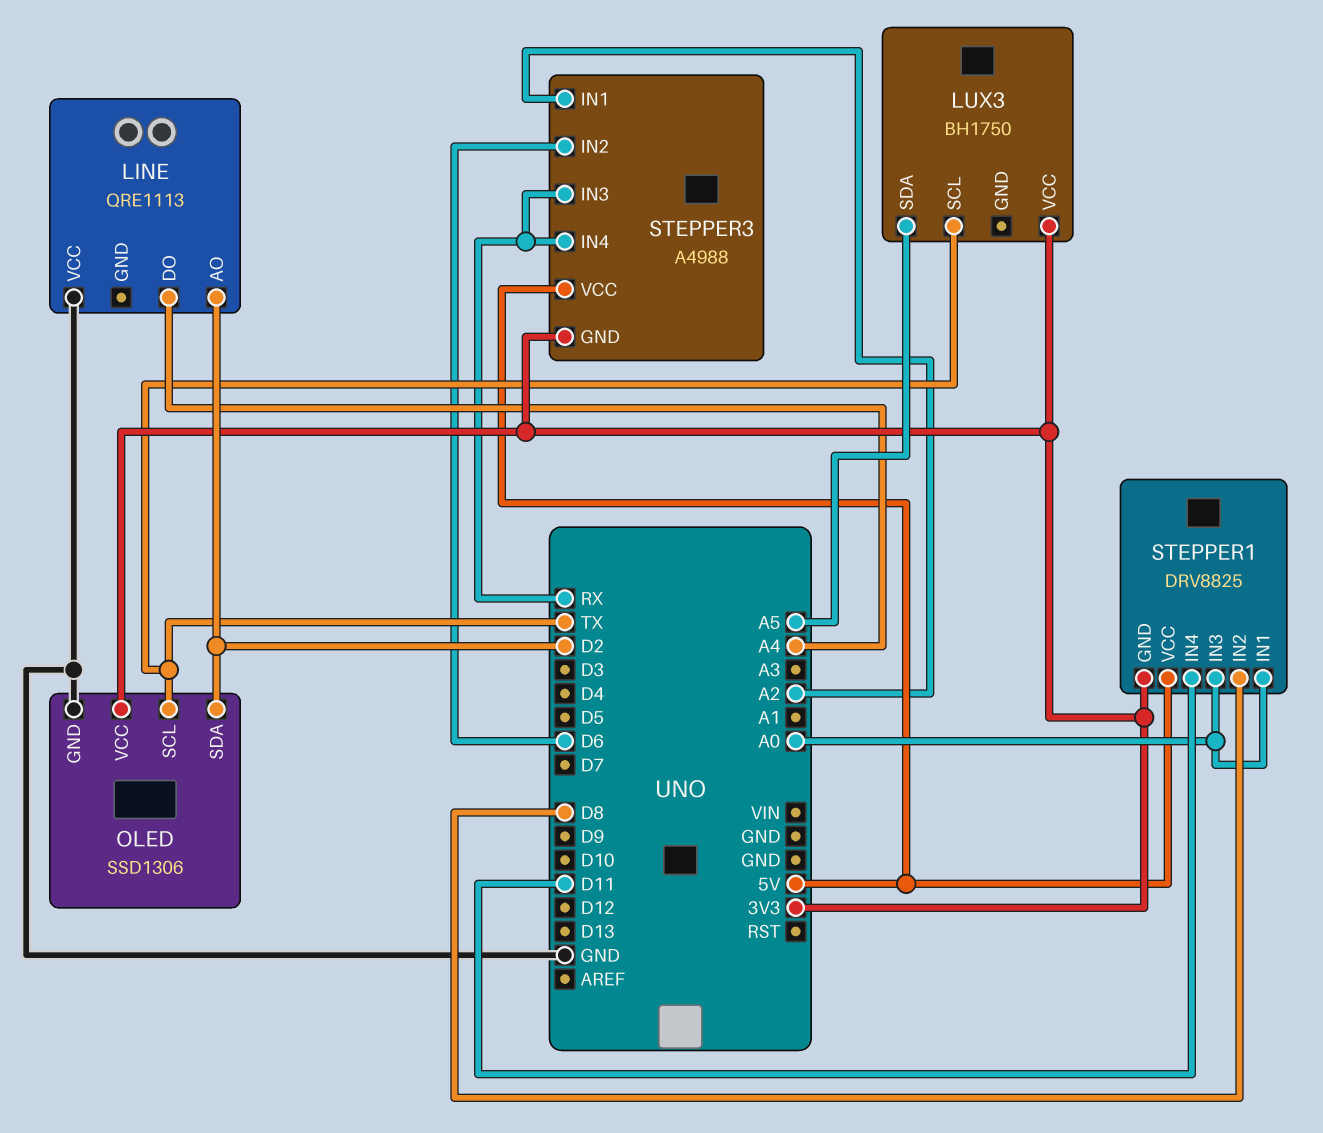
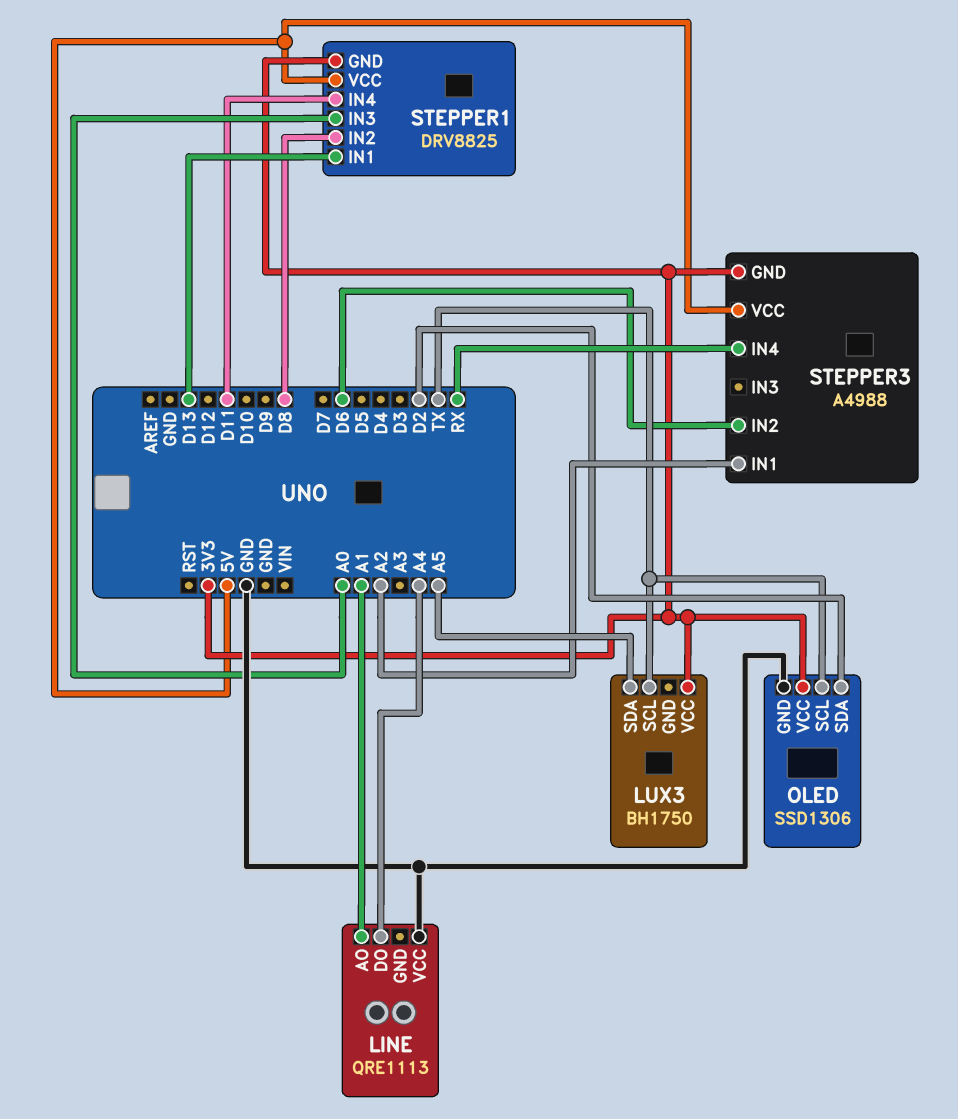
LINE pin AO: D2 -> A1
STEPPER1 pin IN1: A0 -> D13
STEPPER3 pin IN3: RX -> none

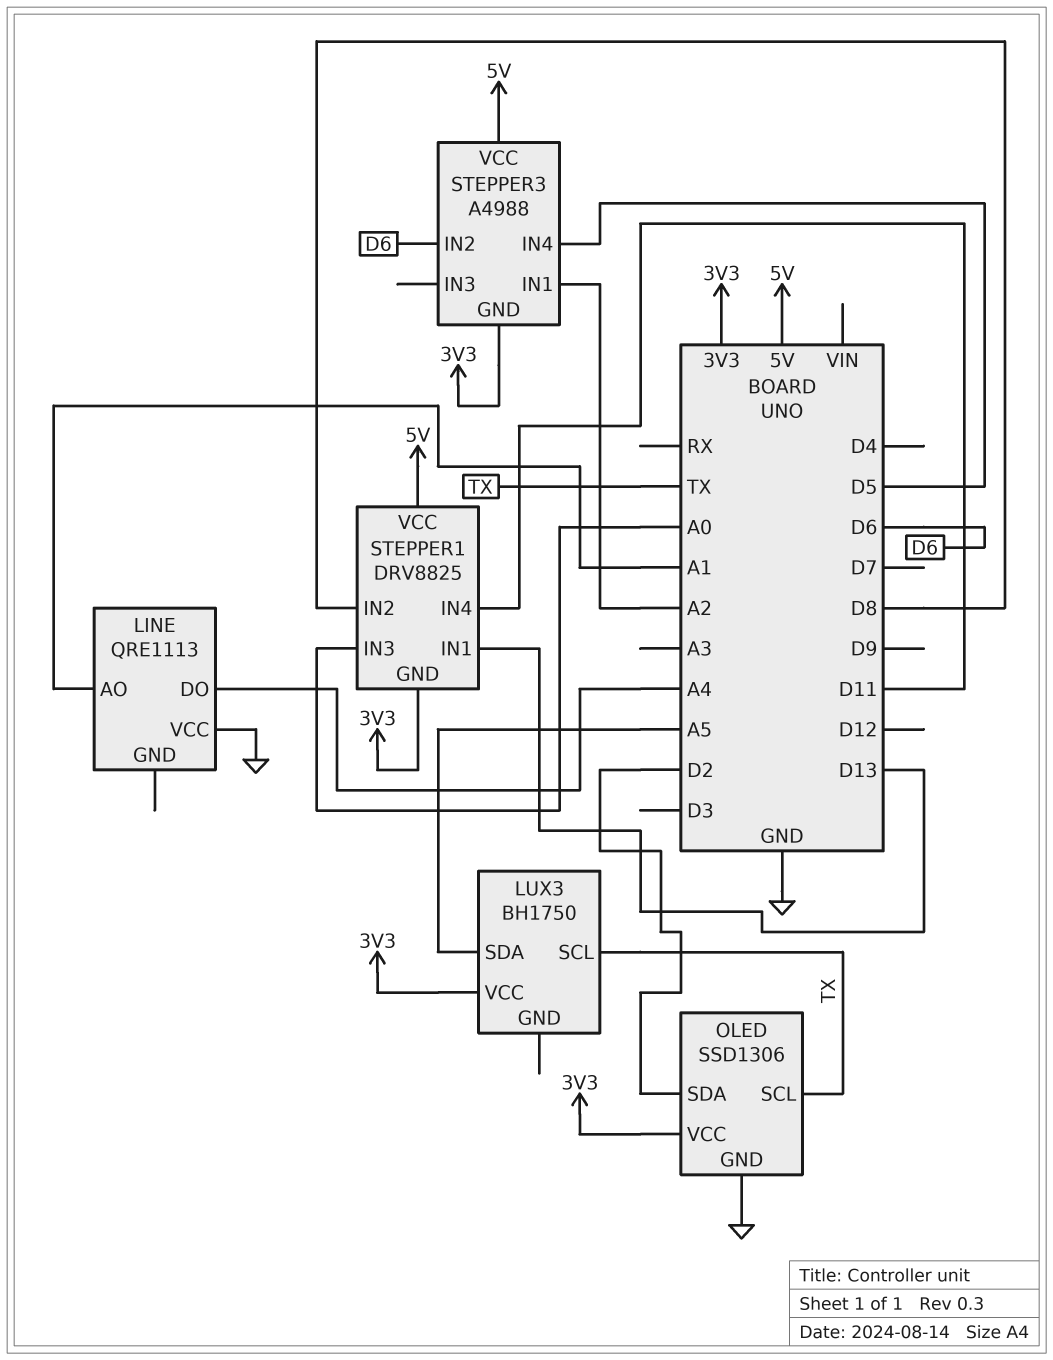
STEPPER3 pin IN4: RX -> D5

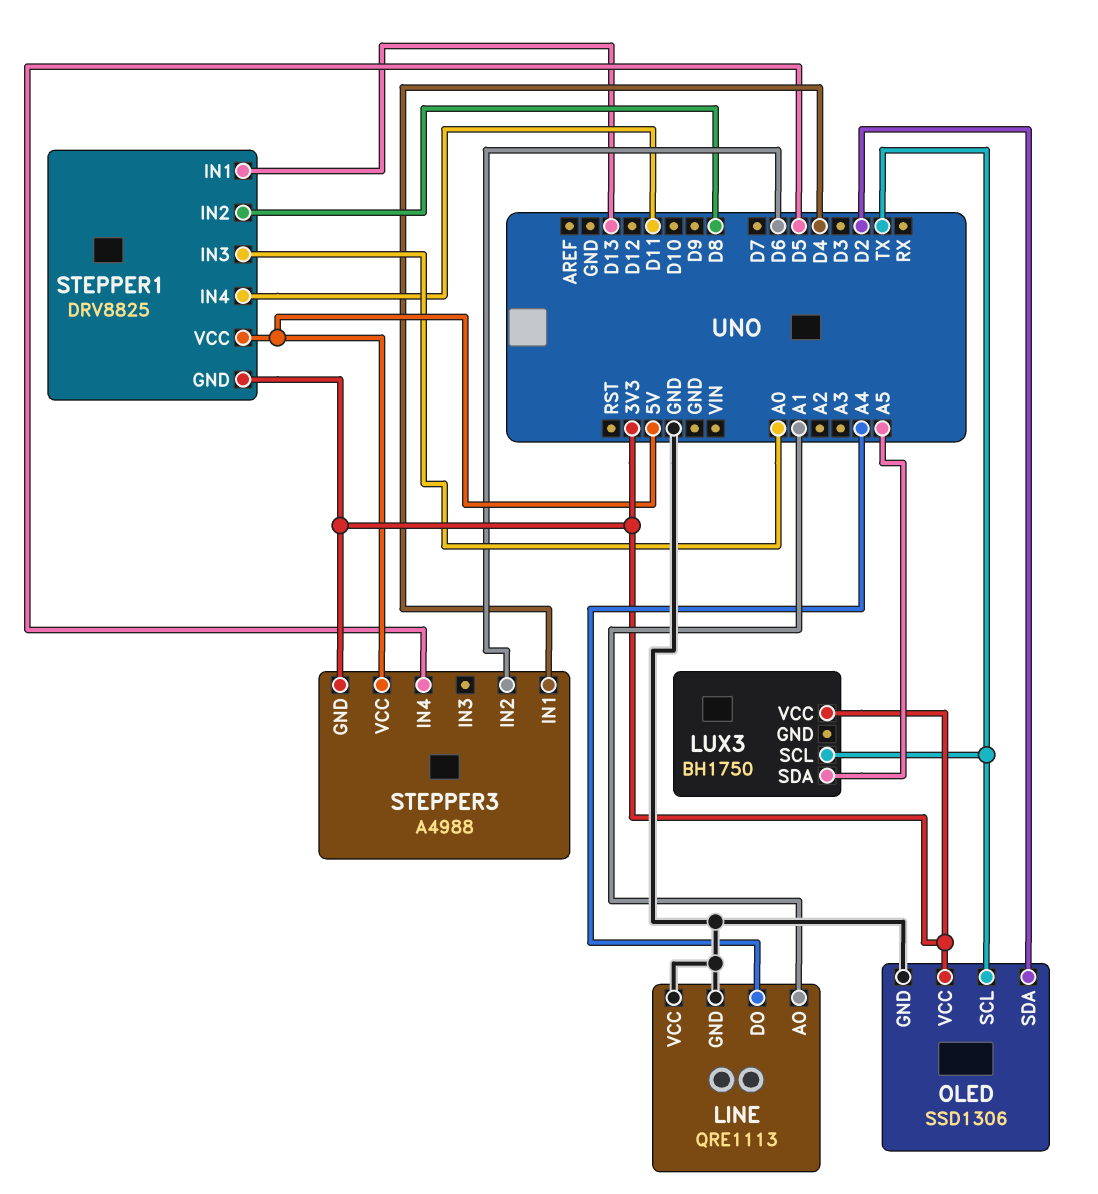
LINE pin GND: none -> GND
STEPPER3 pin IN1: A2 -> D4

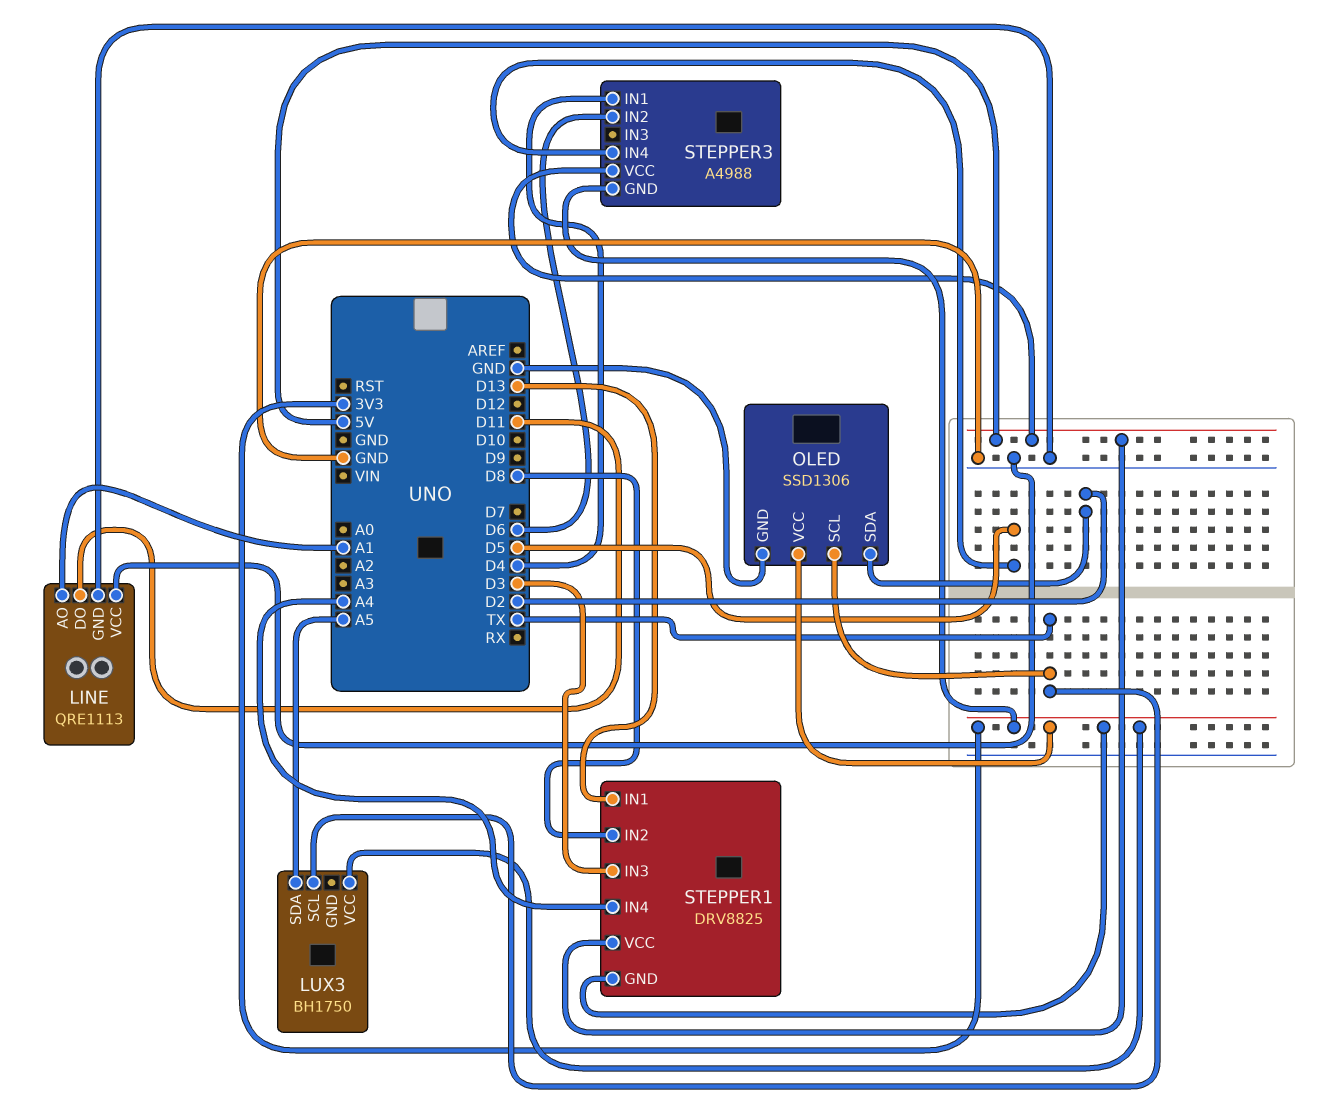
LINE pin DO: A4 -> D11
STEPPER1 pin IN3: A0 -> D3
STEPPER1 pin IN4: D11 -> A4

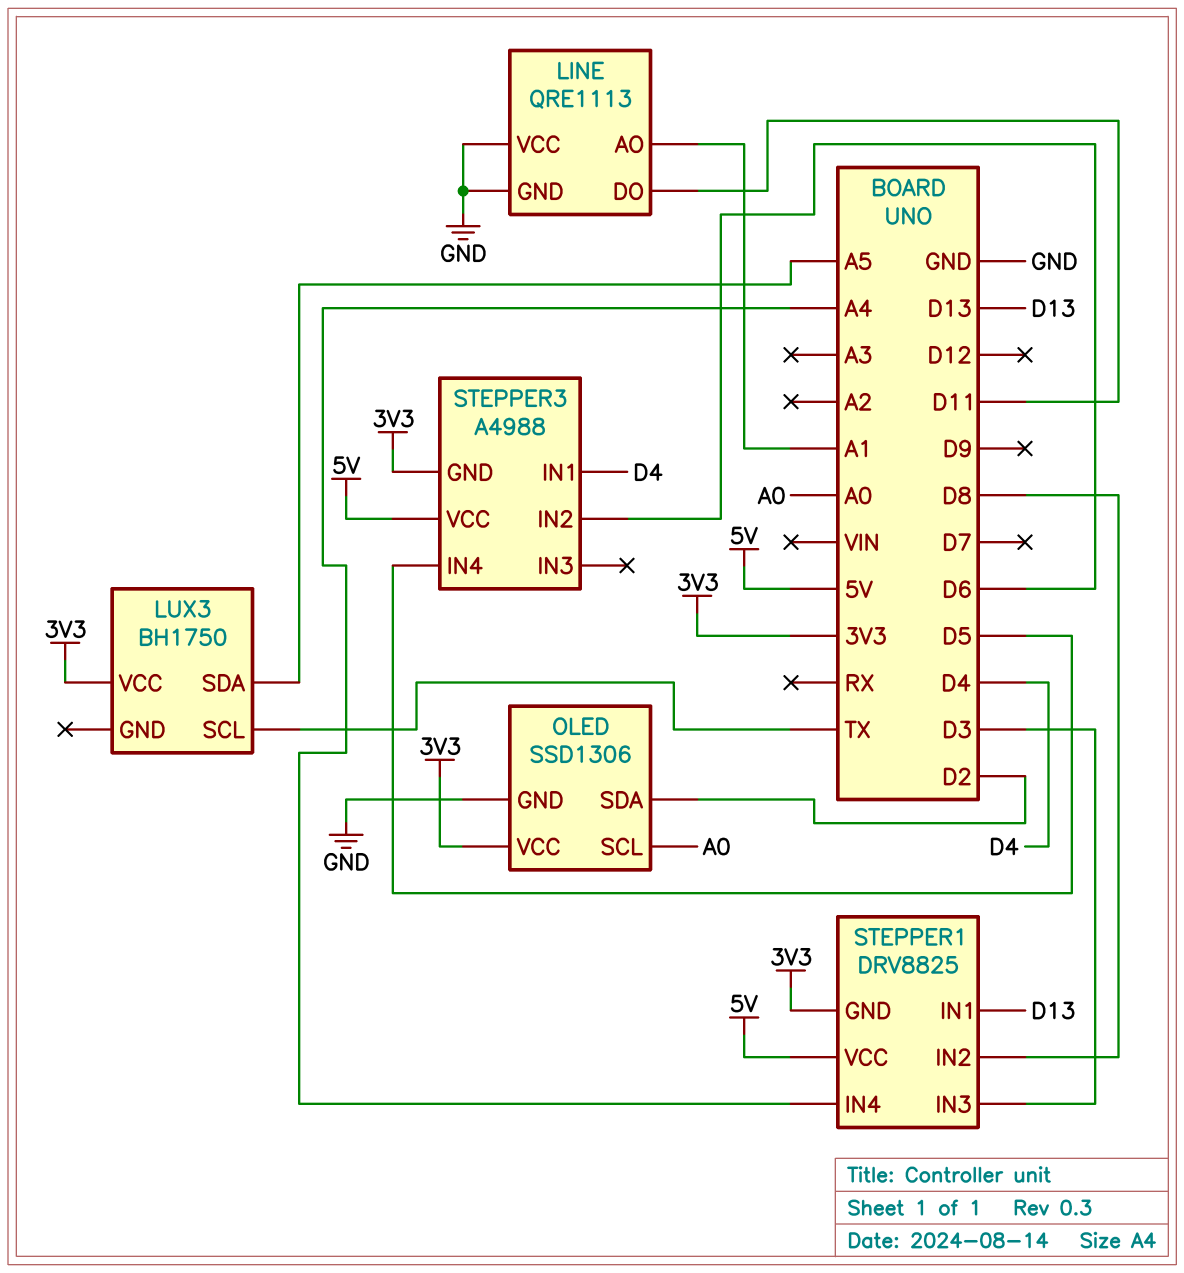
OLED pin SCL: TX -> A0

